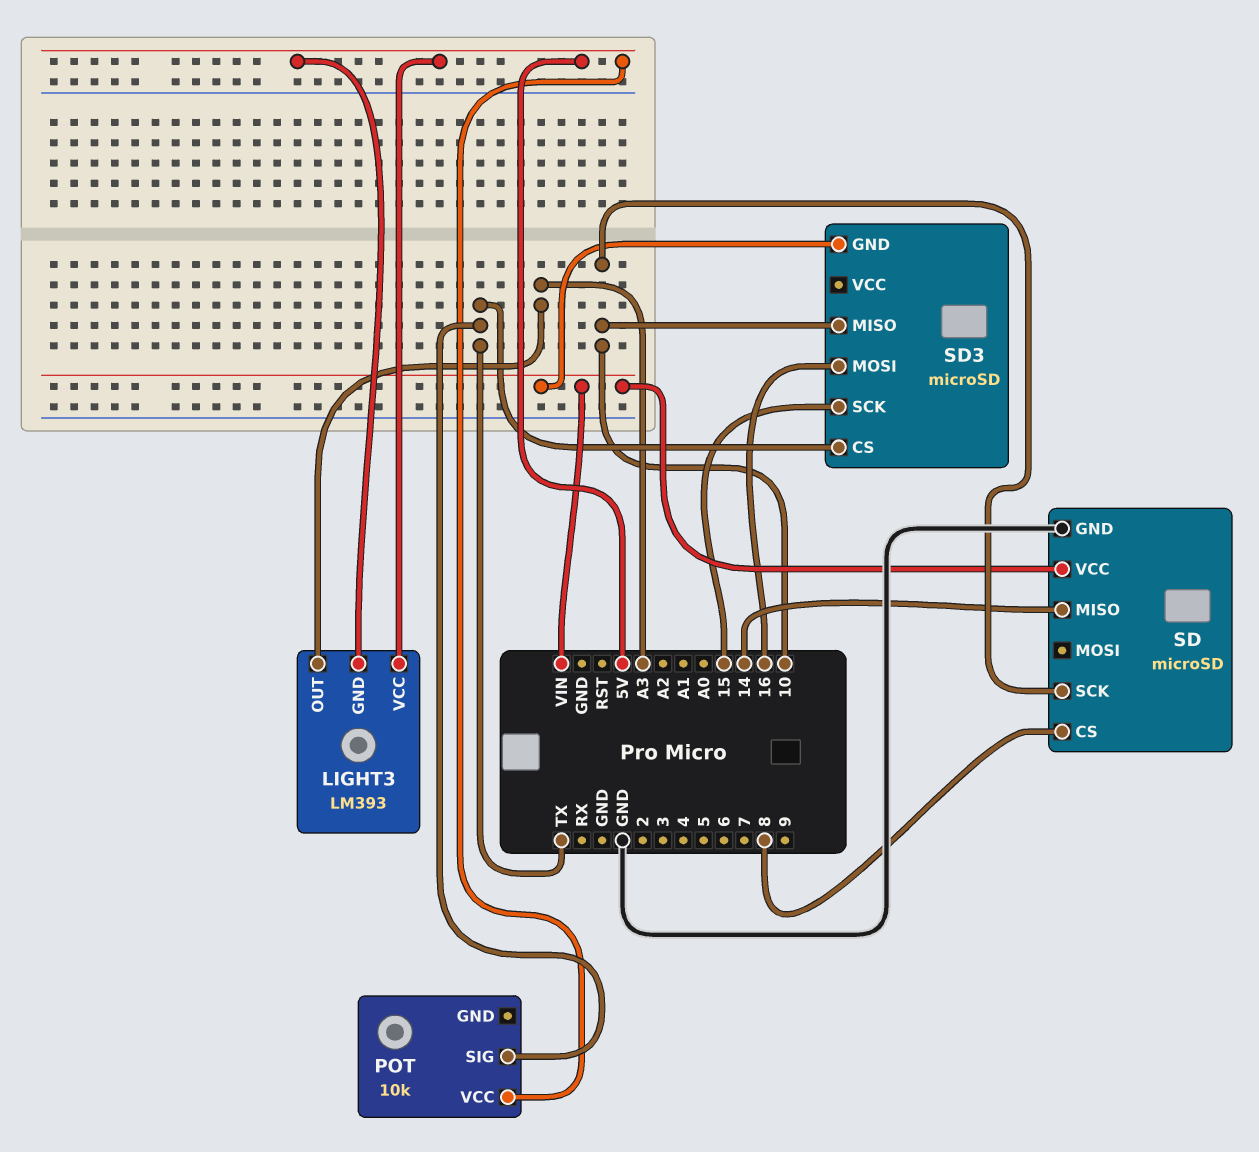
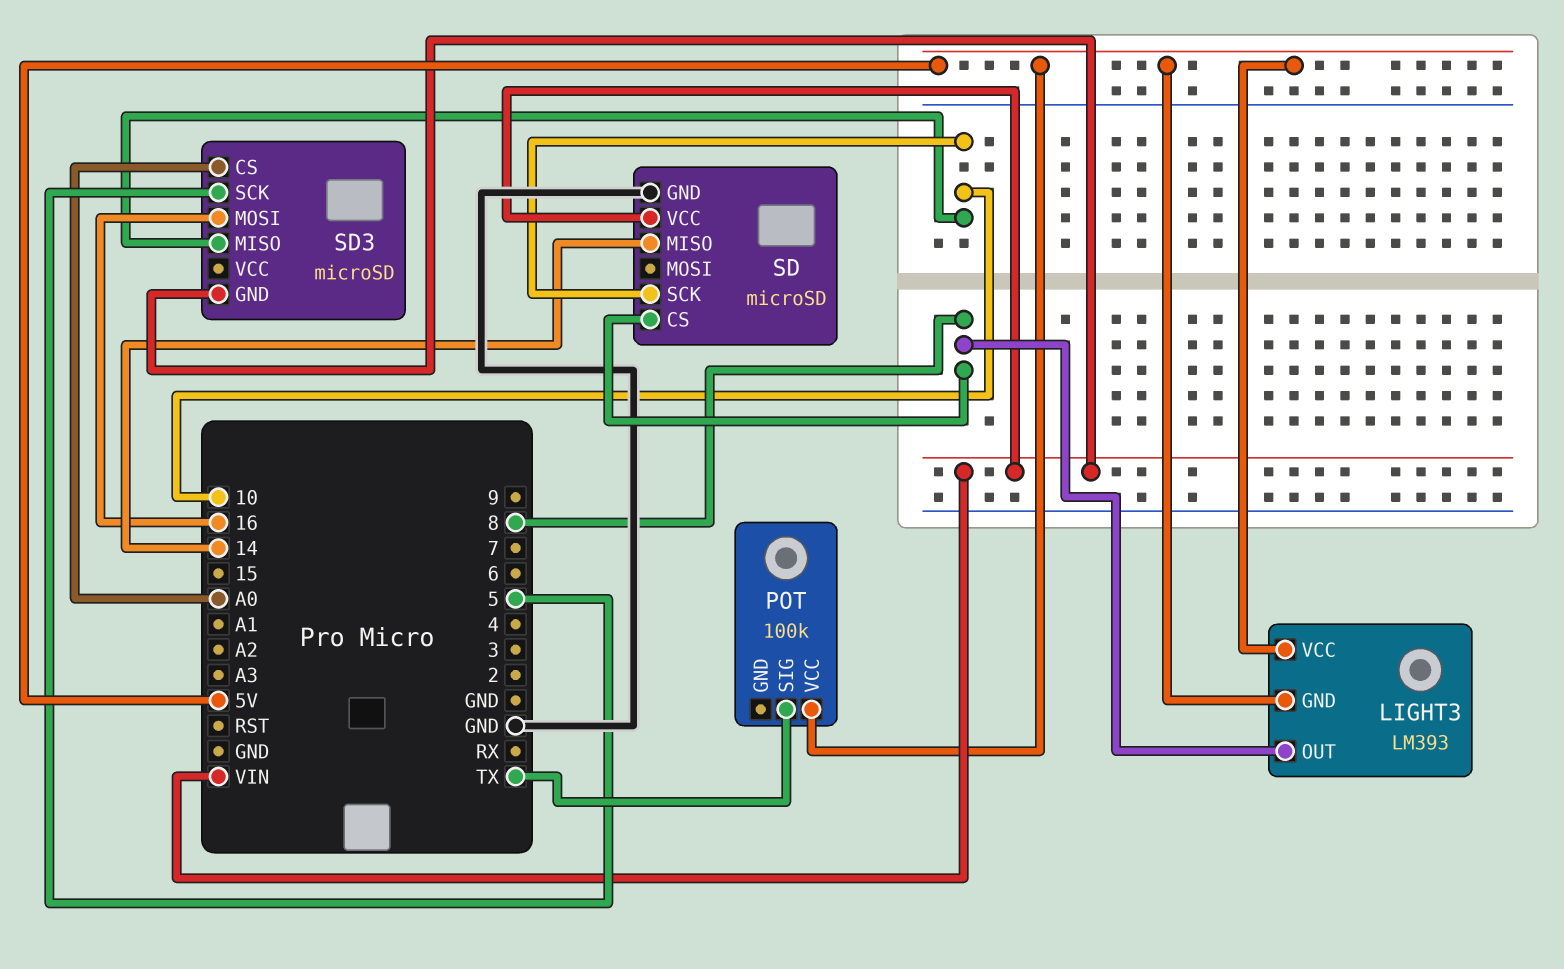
LIGHT3 pin OUT: A3 -> 8
POT: 10k -> 100k
SD3 pin CS: TX -> A0
SD3 pin SCK: 15 -> 5

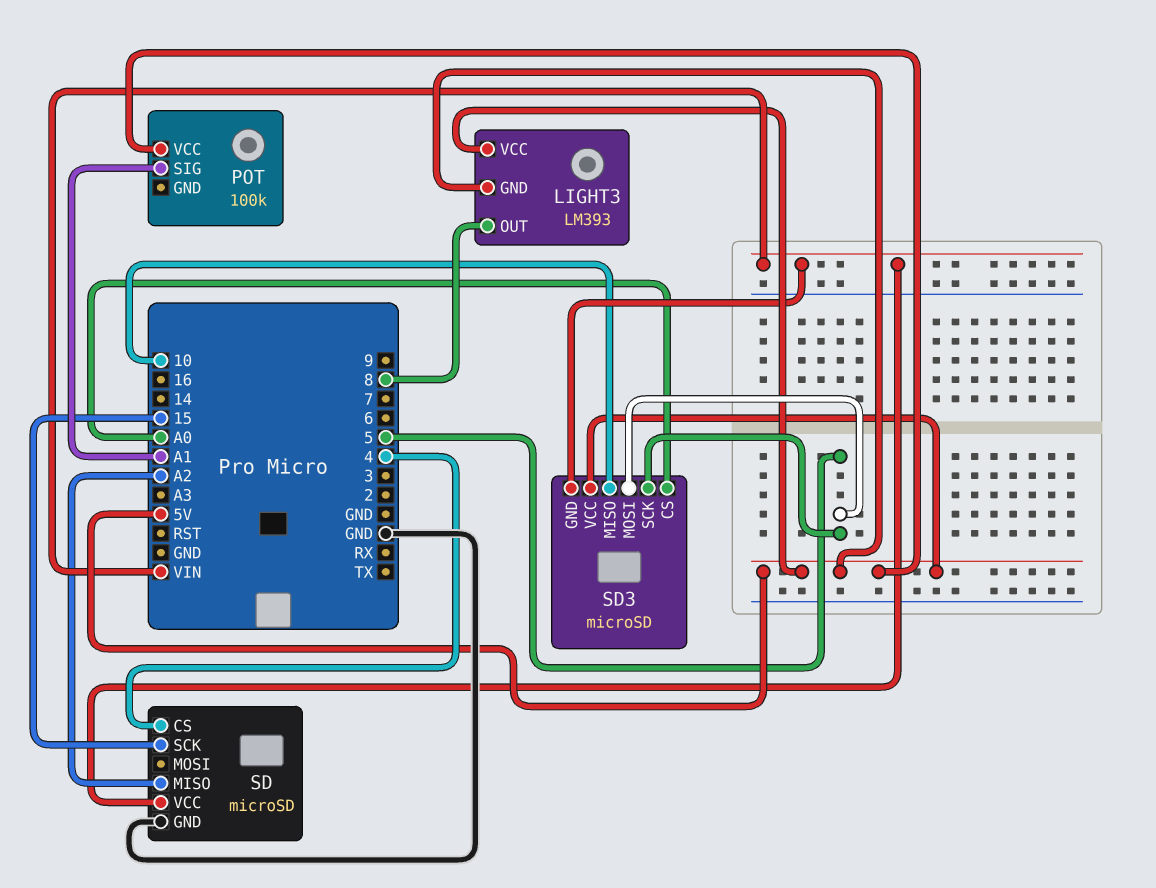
POT pin SIG: TX -> A1
SD pin CS: 8 -> 4
SD pin MISO: 14 -> A2
SD pin SCK: 10 -> 15
SD3 pin MOSI: 16 -> 5
SD3 pin VCC: none -> 5V

